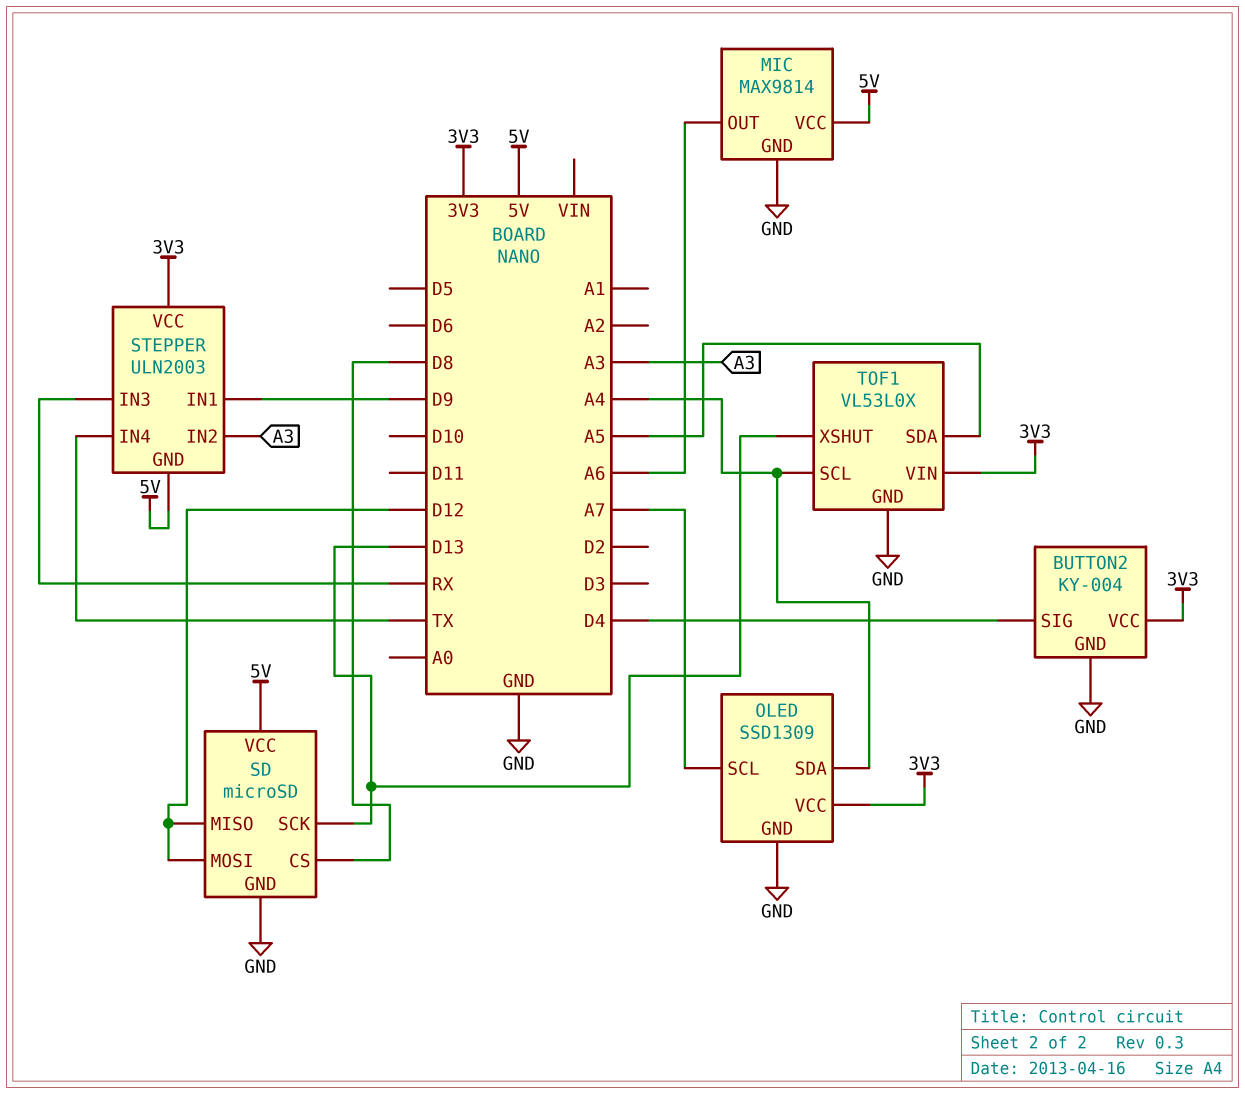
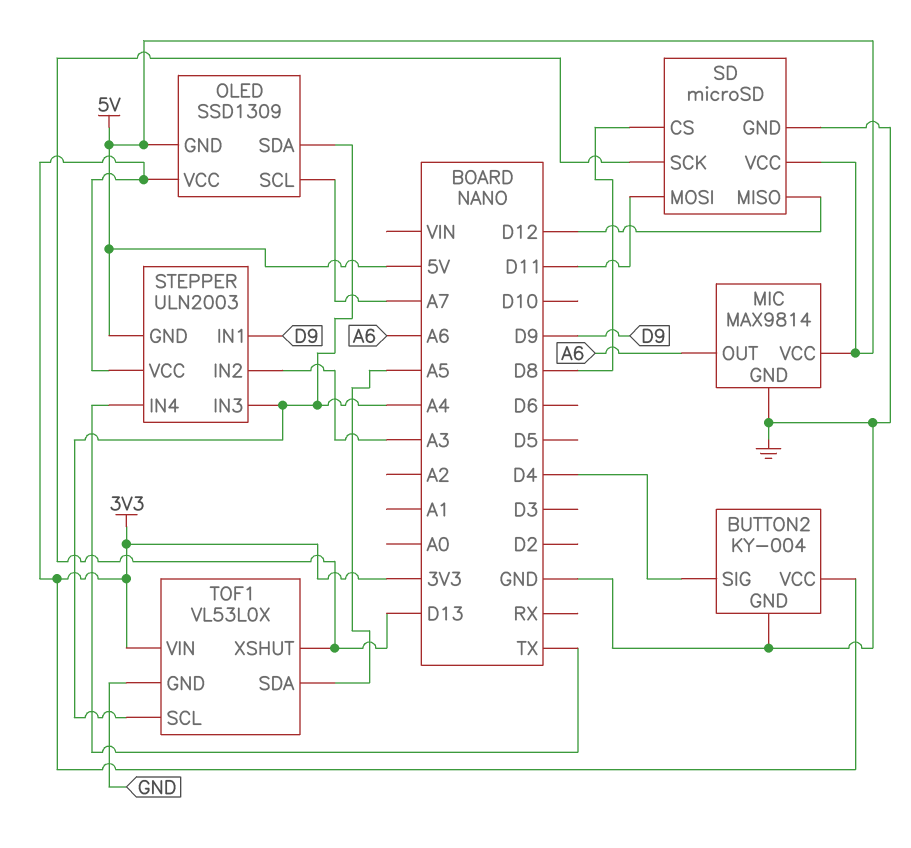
OLED pin GND: GND -> 5V
SD pin MOSI: D12 -> D11
STEPPER pin IN3: RX -> A4

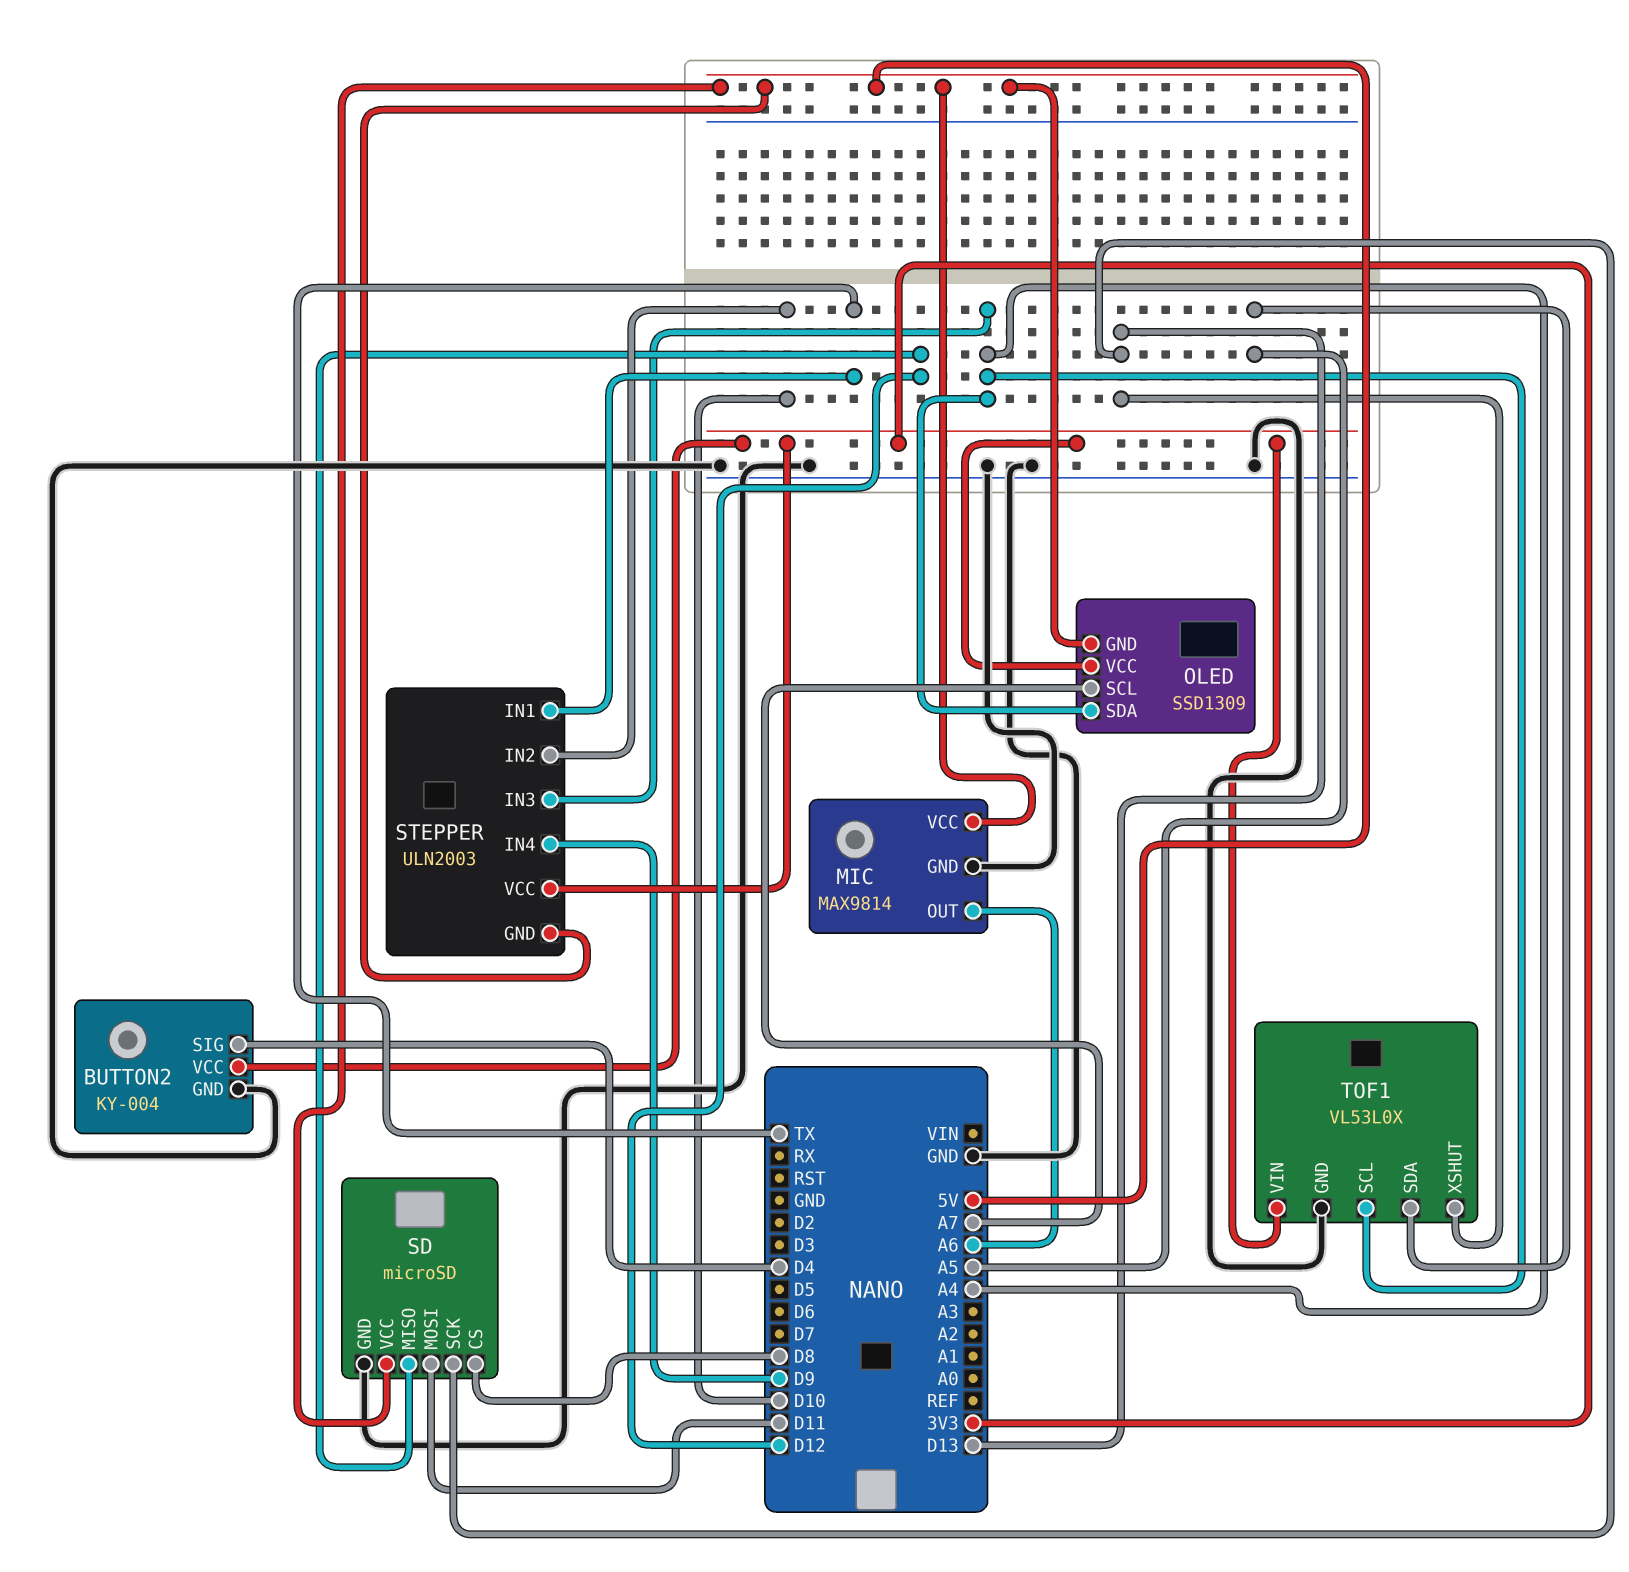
STEPPER pin IN1: D9 -> TX
STEPPER pin IN2: A3 -> D10
STEPPER pin IN4: TX -> D9

